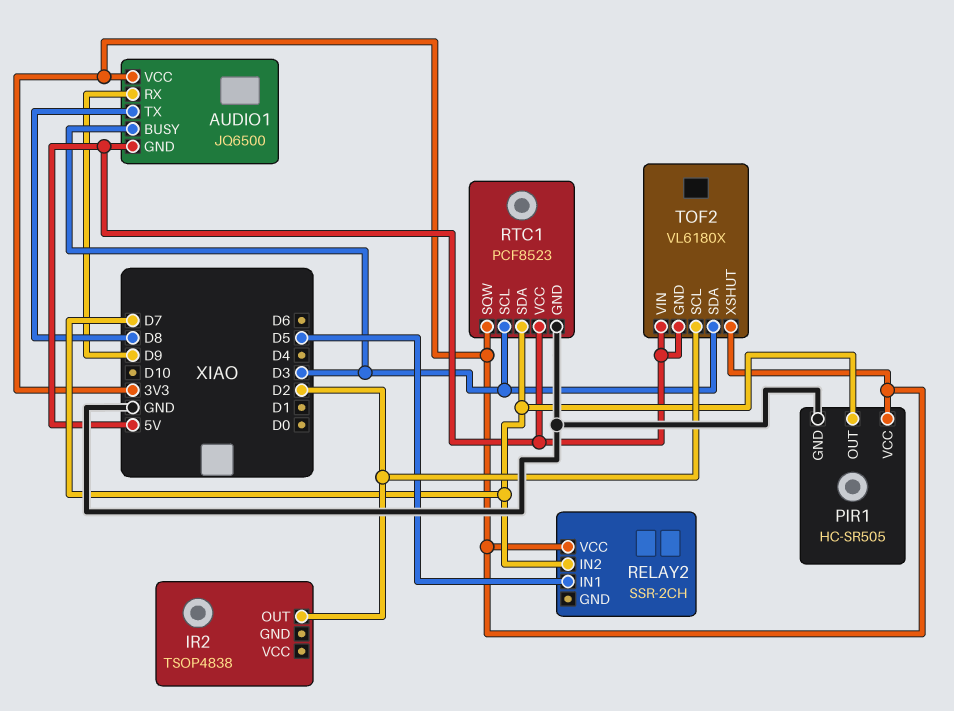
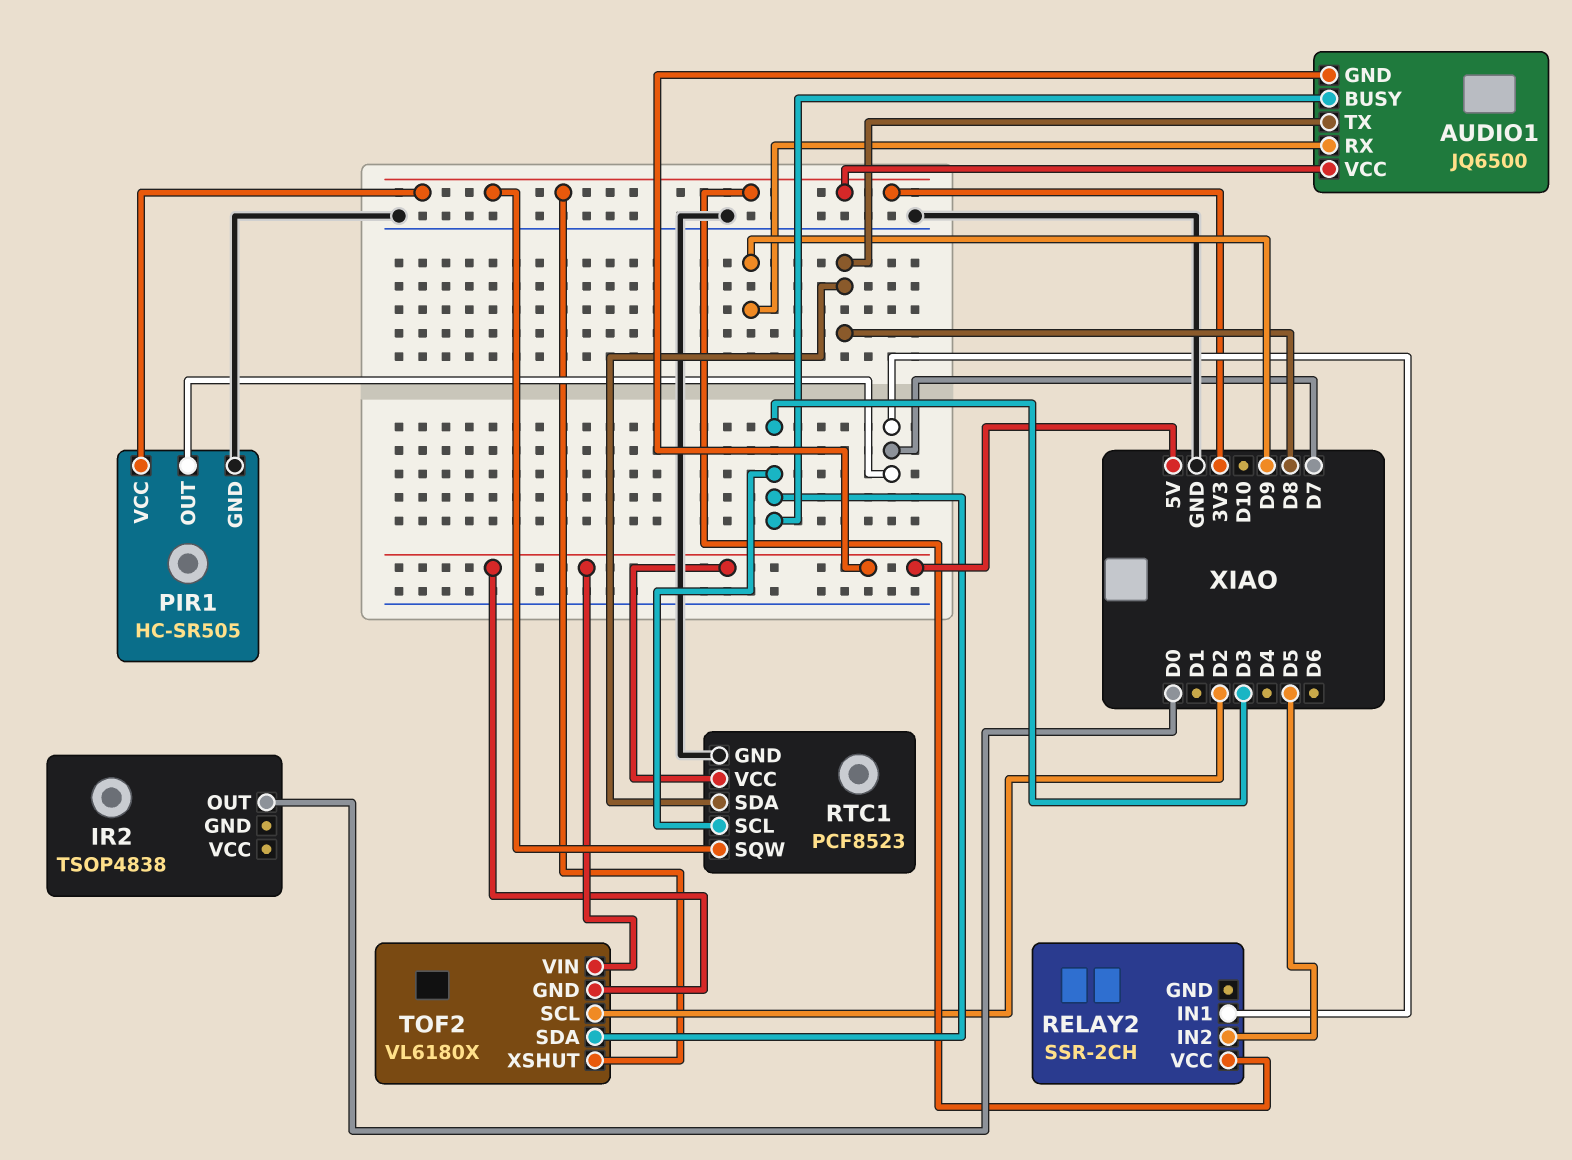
IR2 pin OUT: D2 -> D0
RELAY2 pin IN1: D5 -> D7
RELAY2 pin IN2: D7 -> D5
RTC1 pin SDA: D7 -> D8

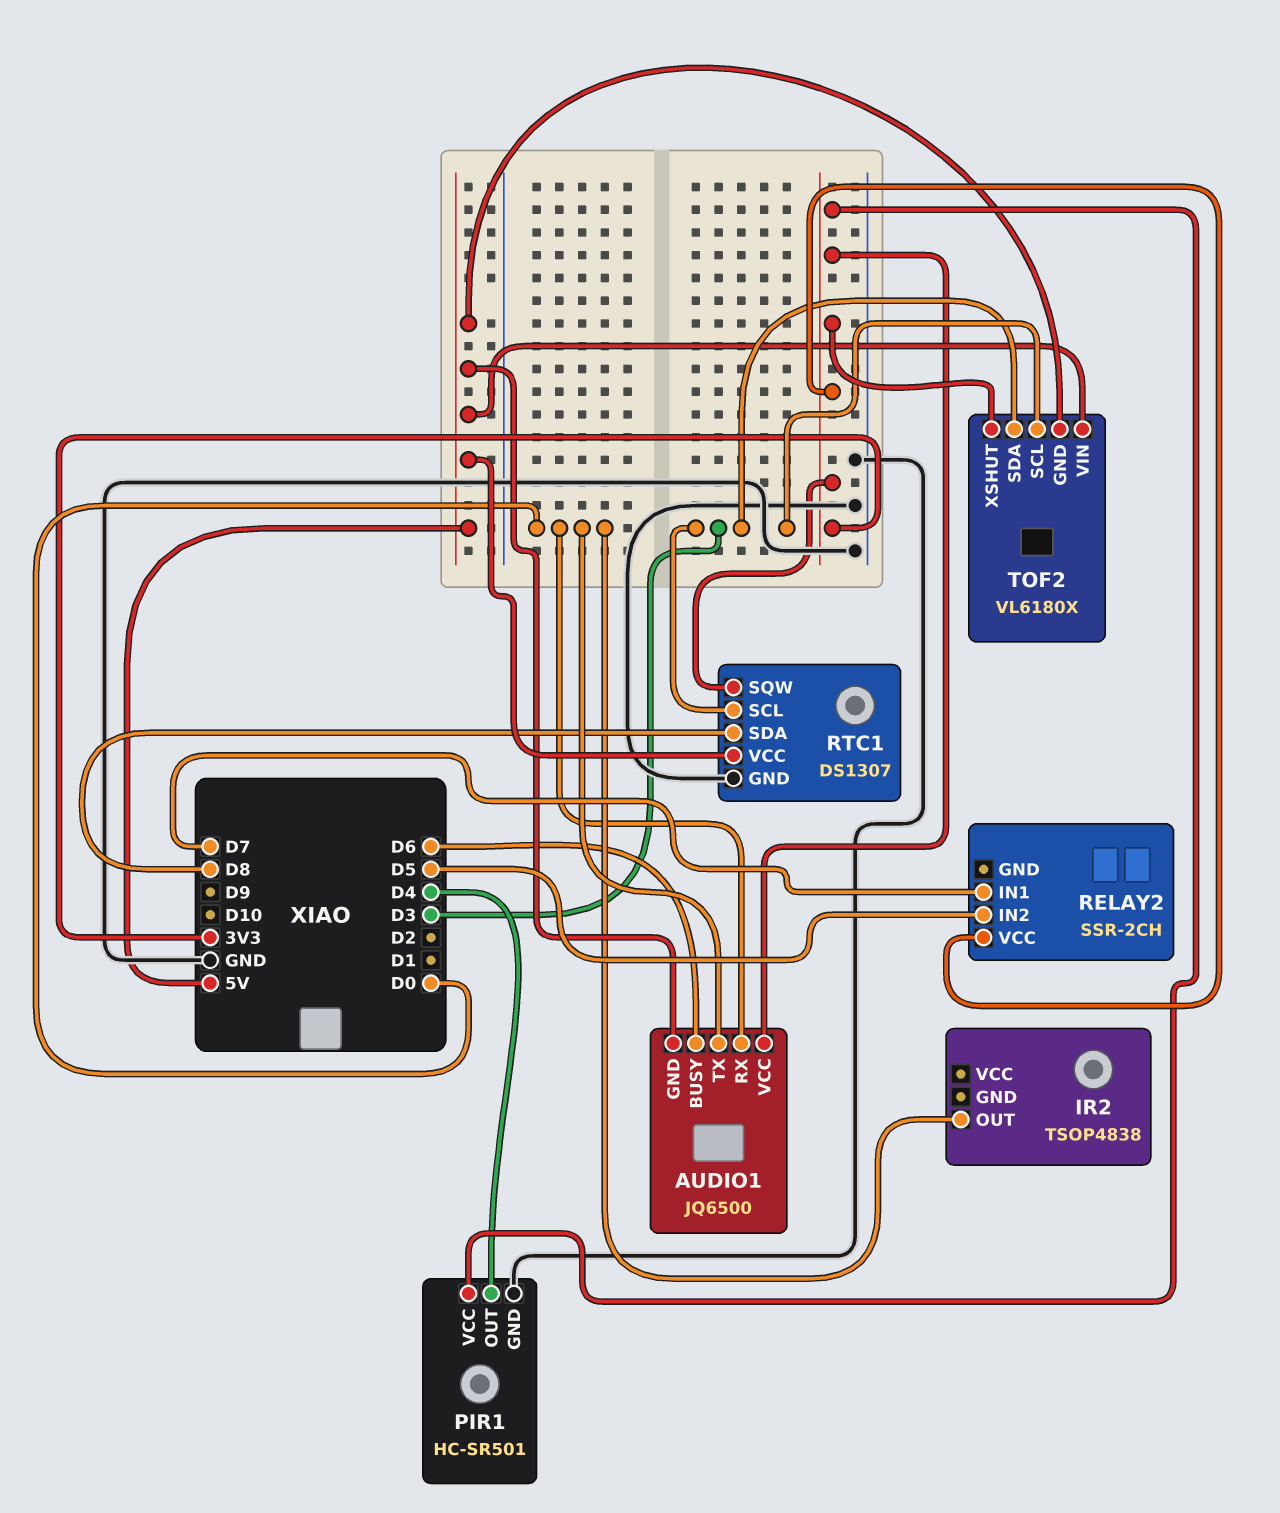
AUDIO1 pin BUSY: D3 -> D6
AUDIO1 pin RX: D9 -> D0
AUDIO1 pin TX: D8 -> D0
PIR1: HC-SR505 -> HC-SR501
PIR1 pin OUT: D7 -> D4
RTC1: PCF8523 -> DS1307
TOF2 pin SCL: D2 -> D3

